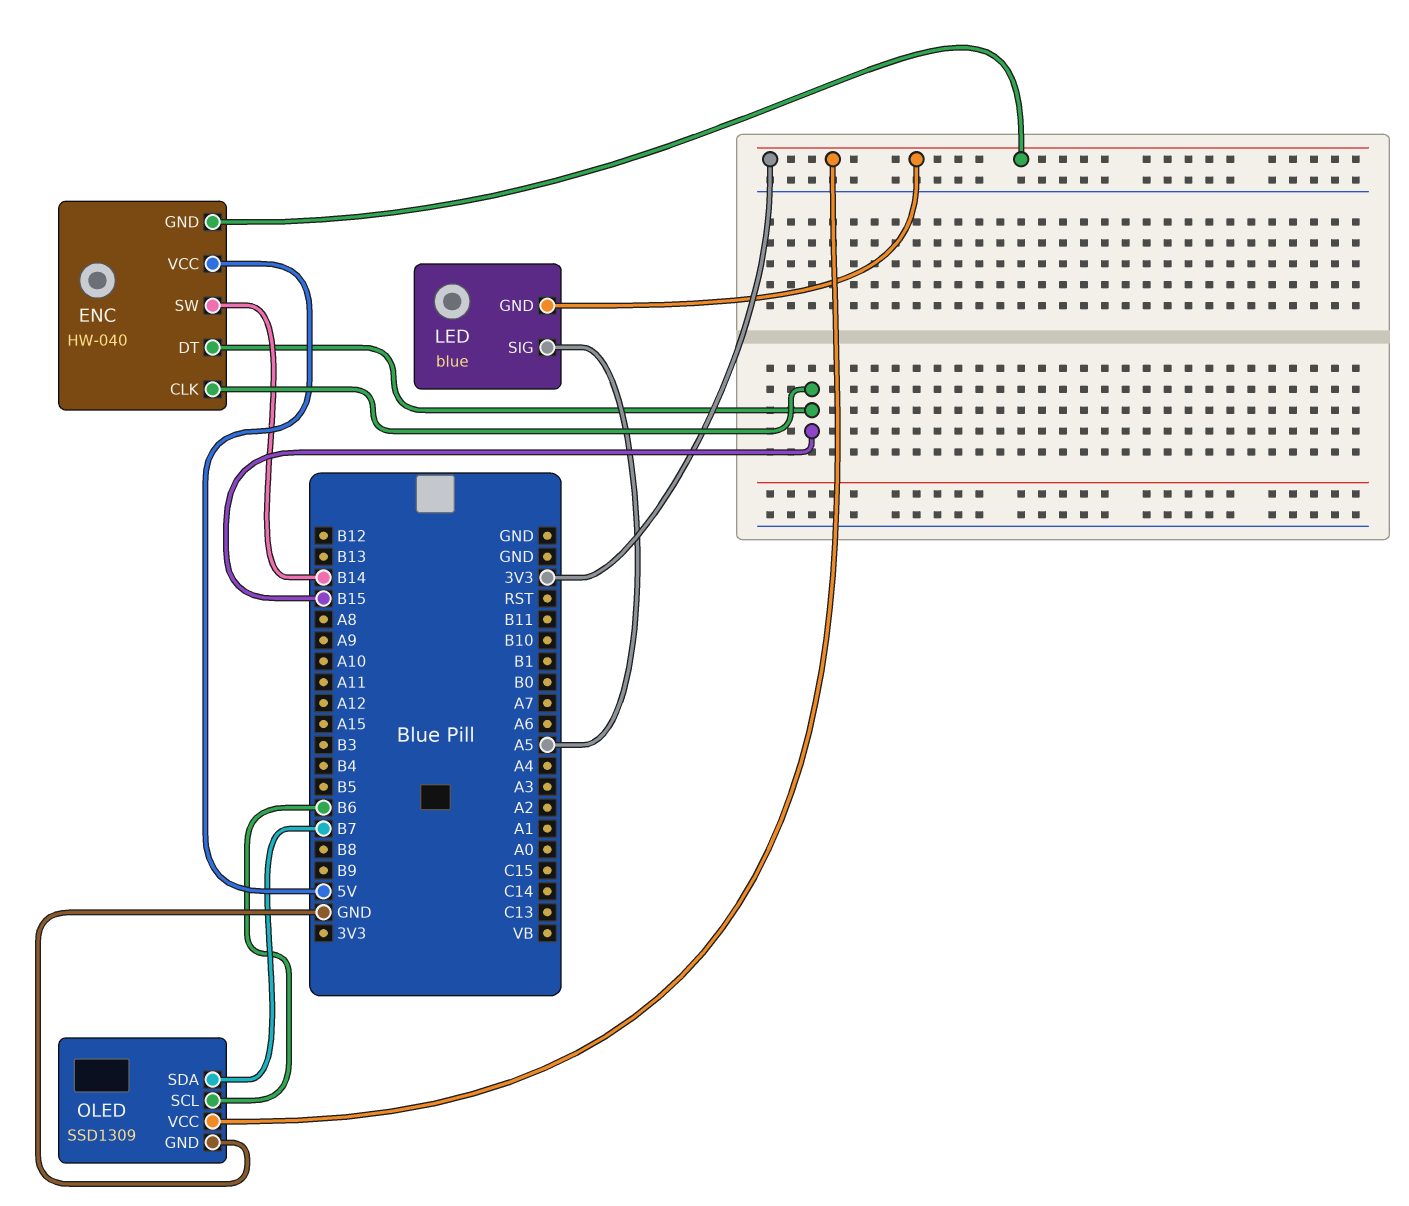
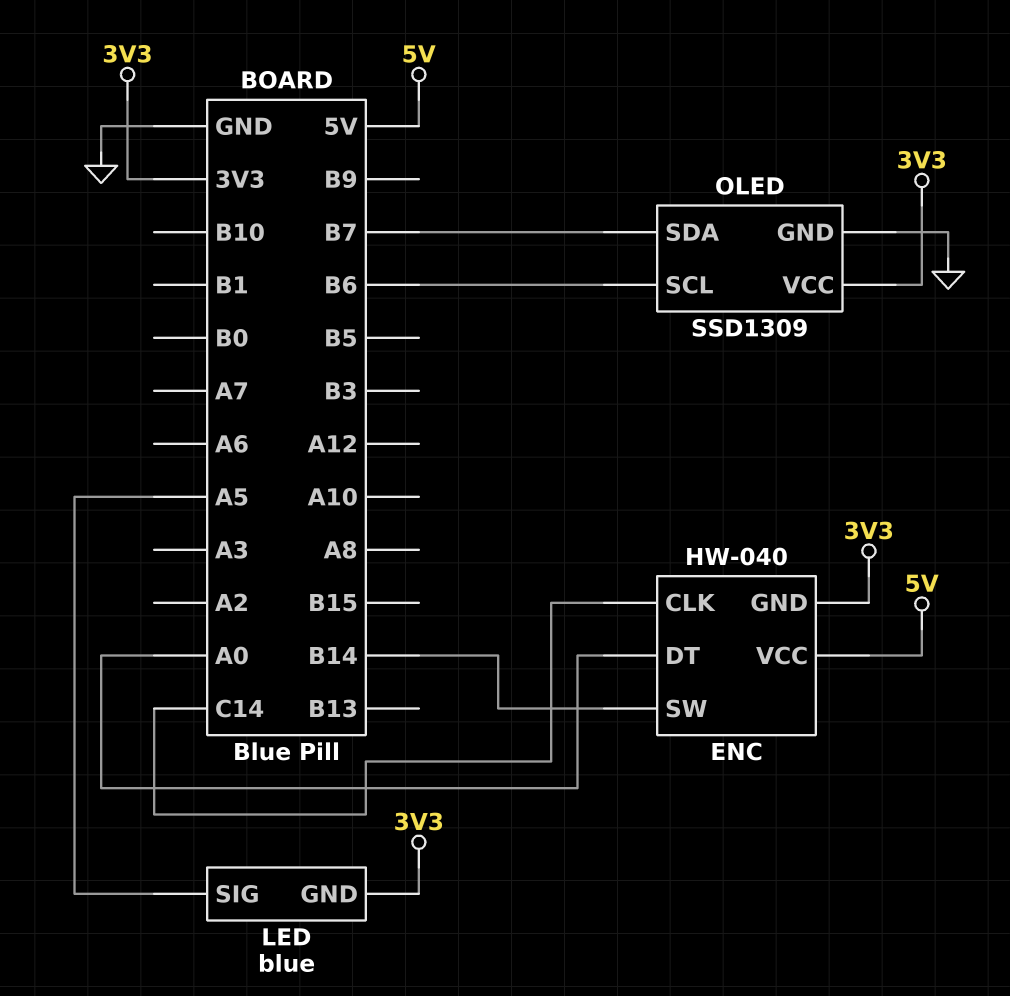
ENC pin CLK: B15 -> C14
ENC pin DT: B15 -> A0

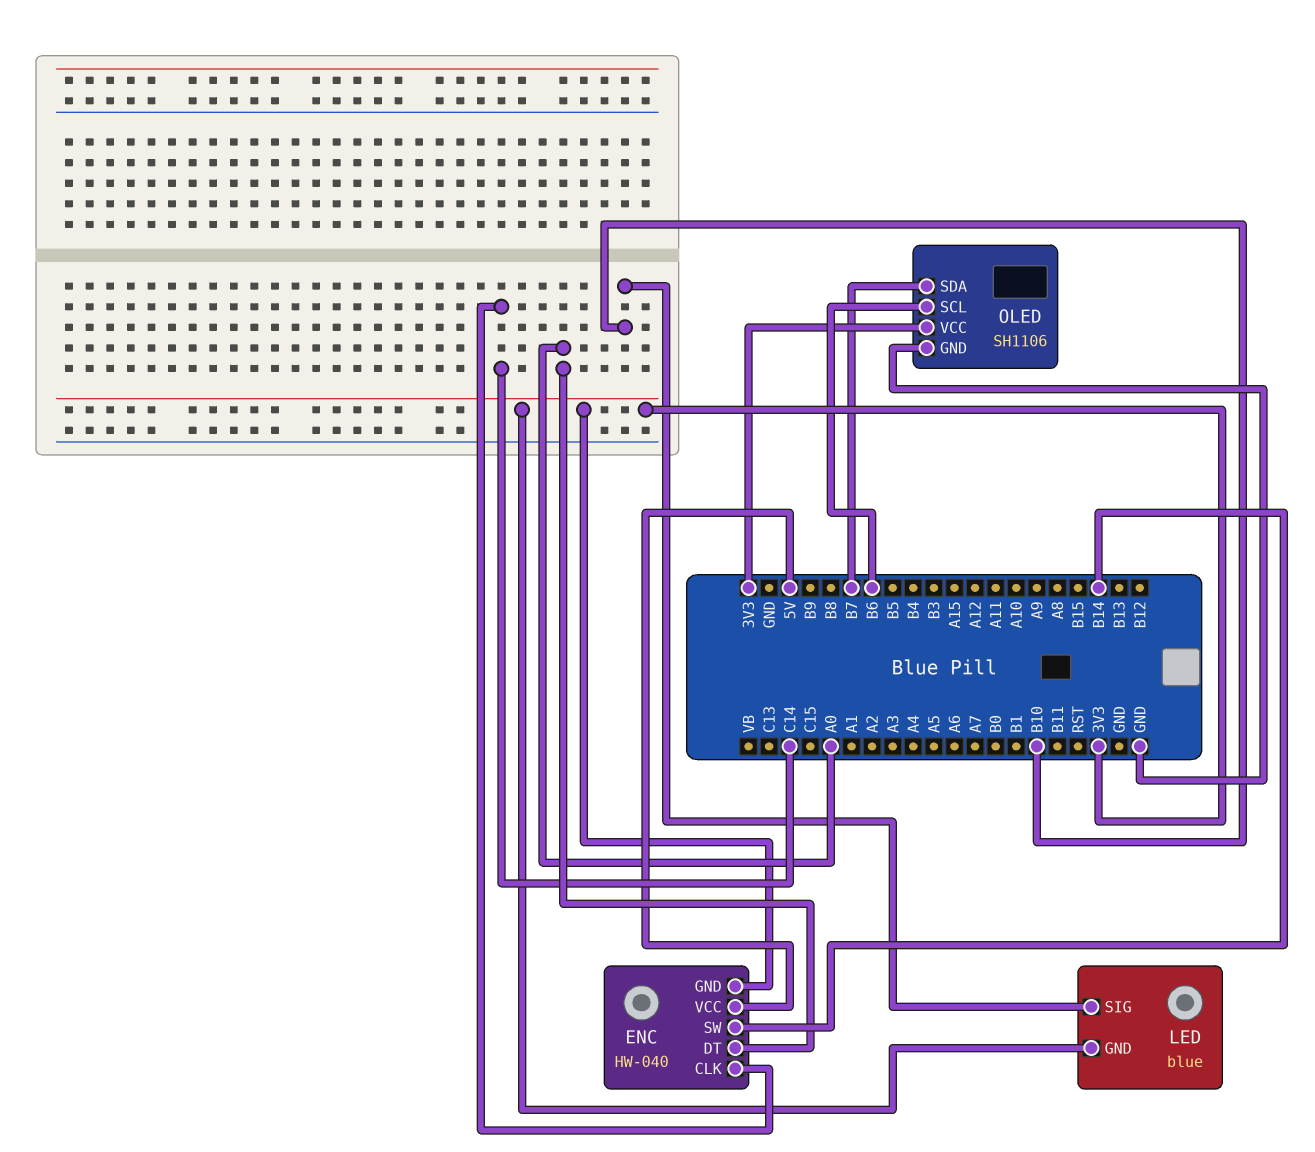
LED pin SIG: A5 -> B10
OLED: SSD1309 -> SH1106

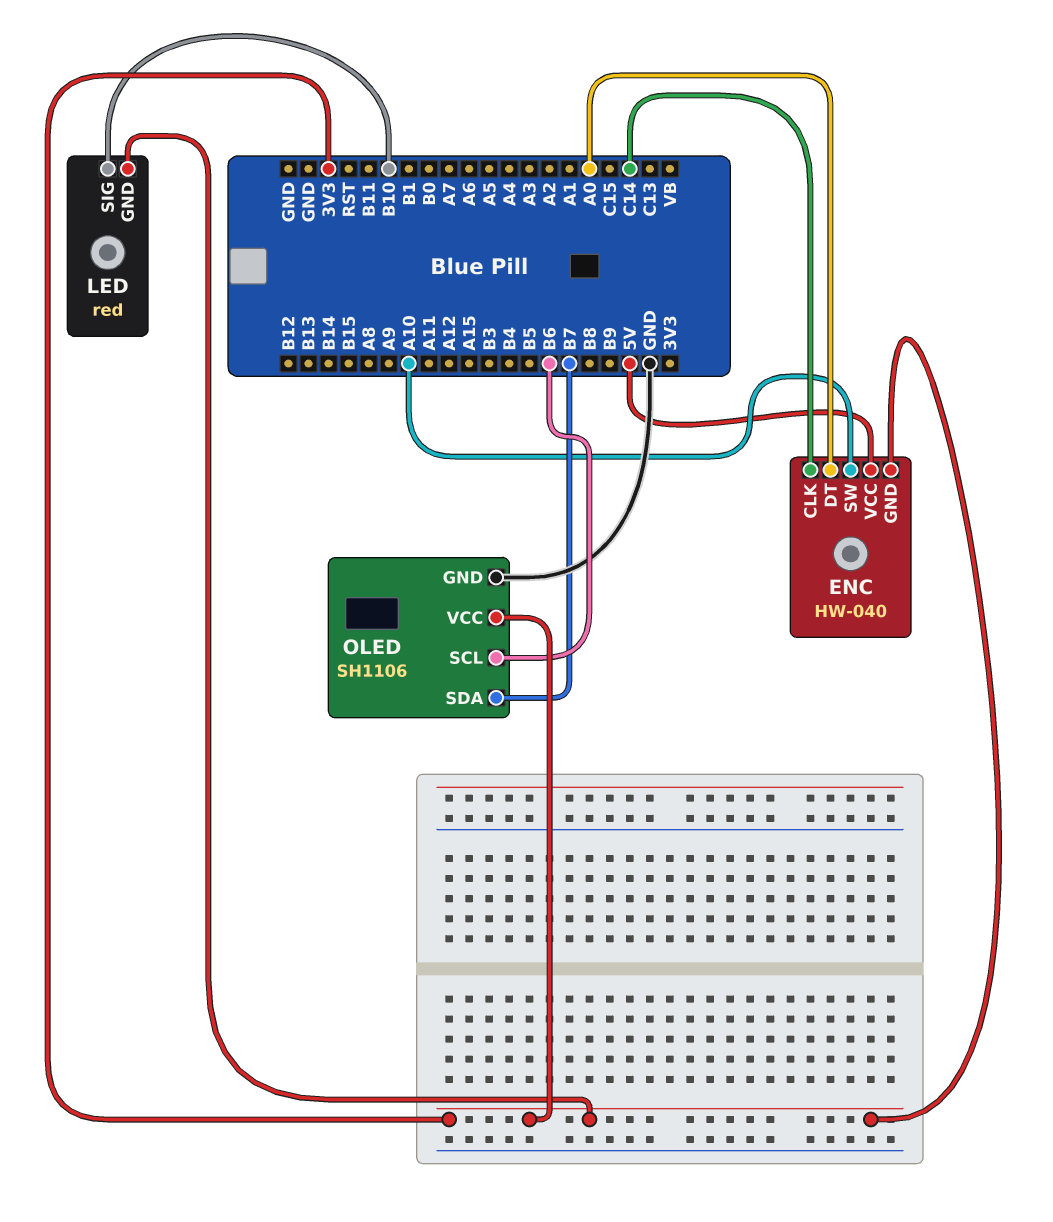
ENC pin SW: B14 -> A10
LED: blue -> red

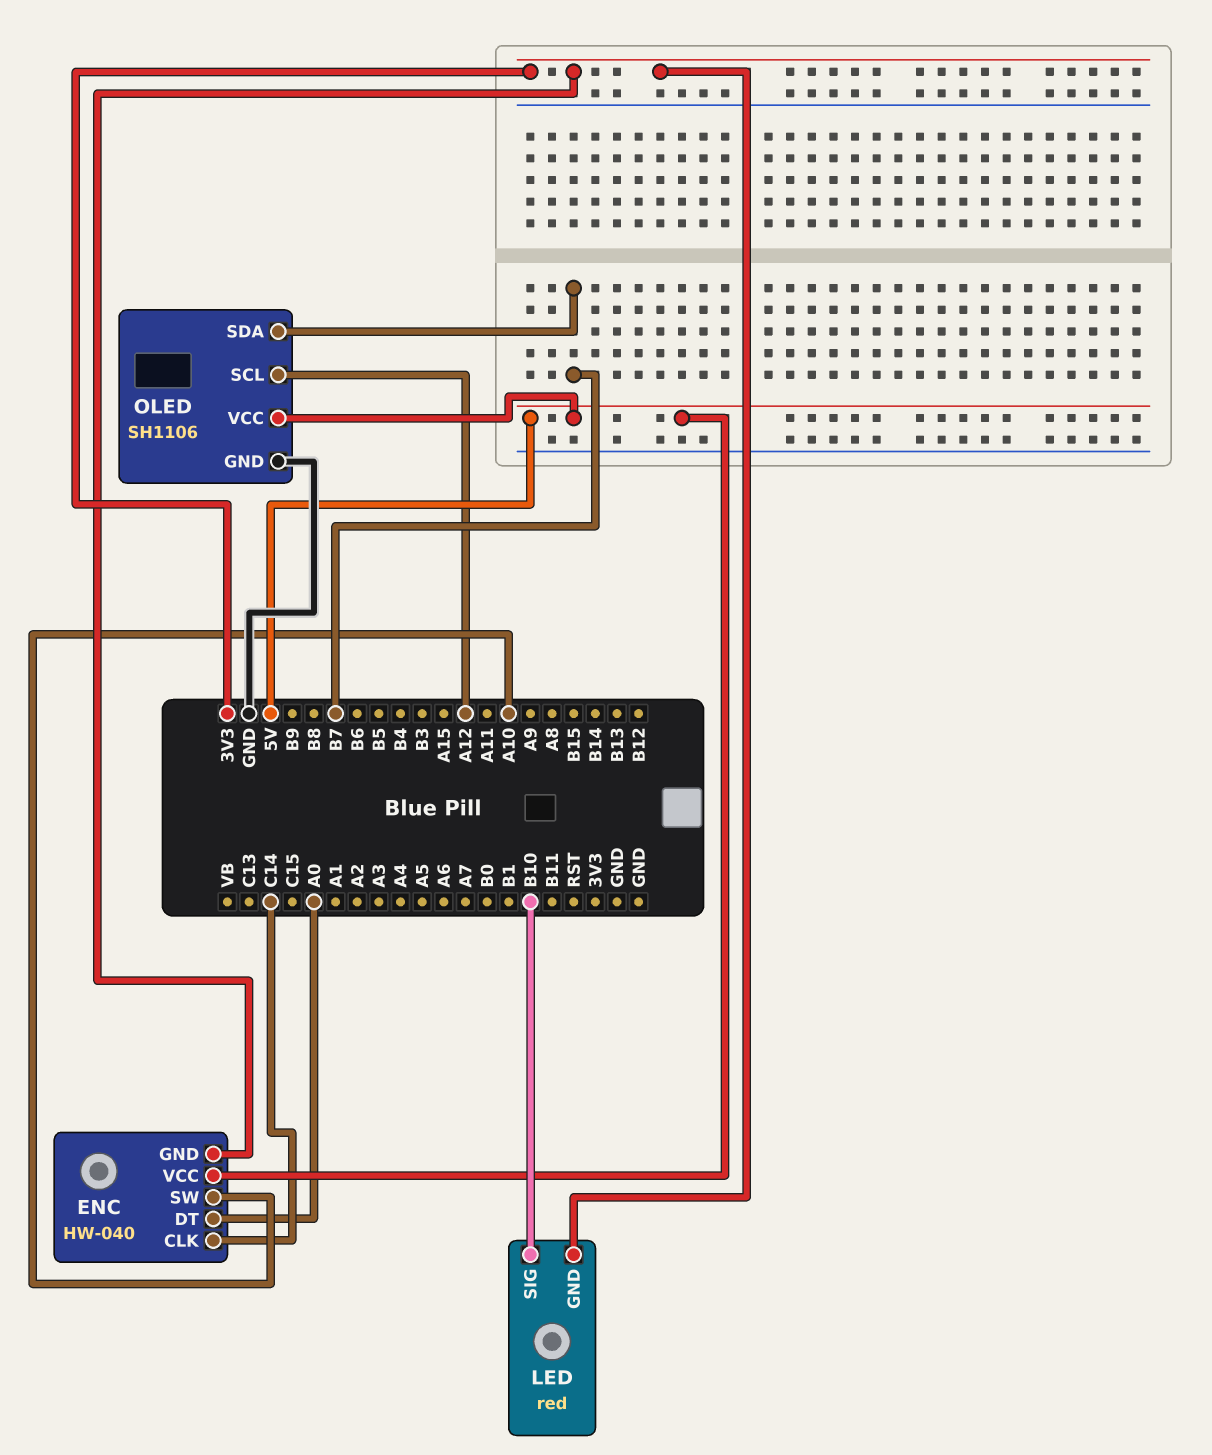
OLED pin SCL: B6 -> A12
OLED pin VCC: 3V3 -> 5V

